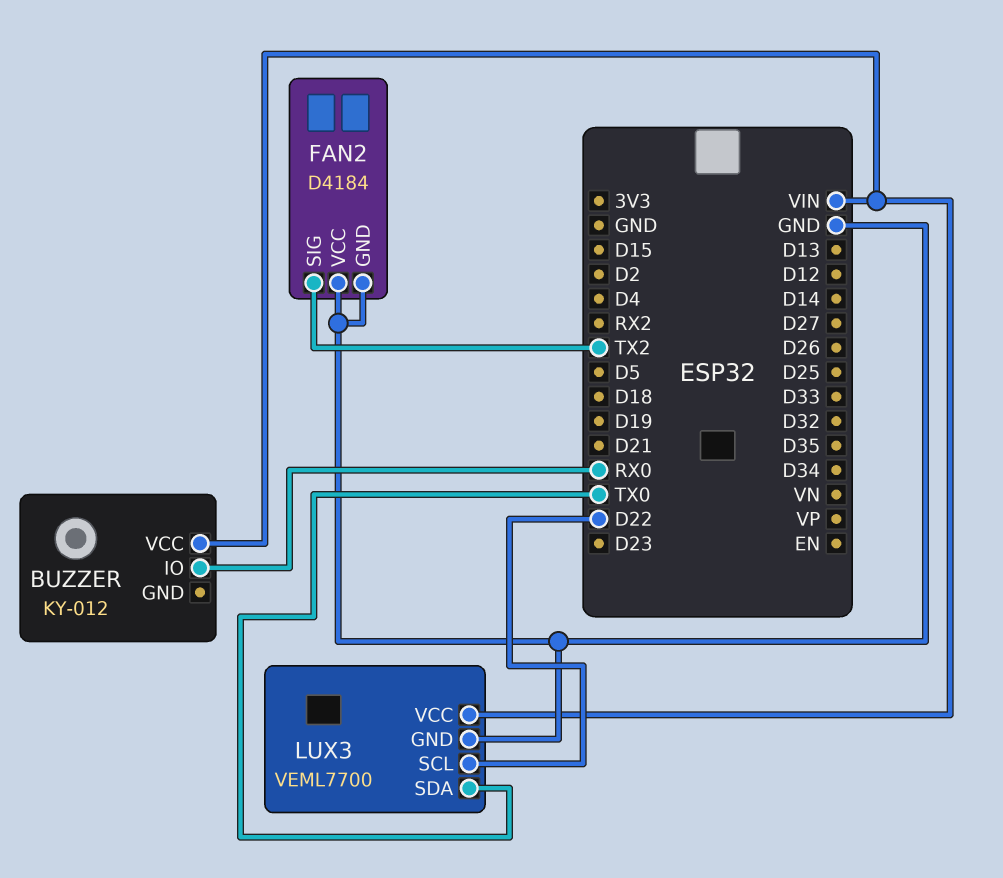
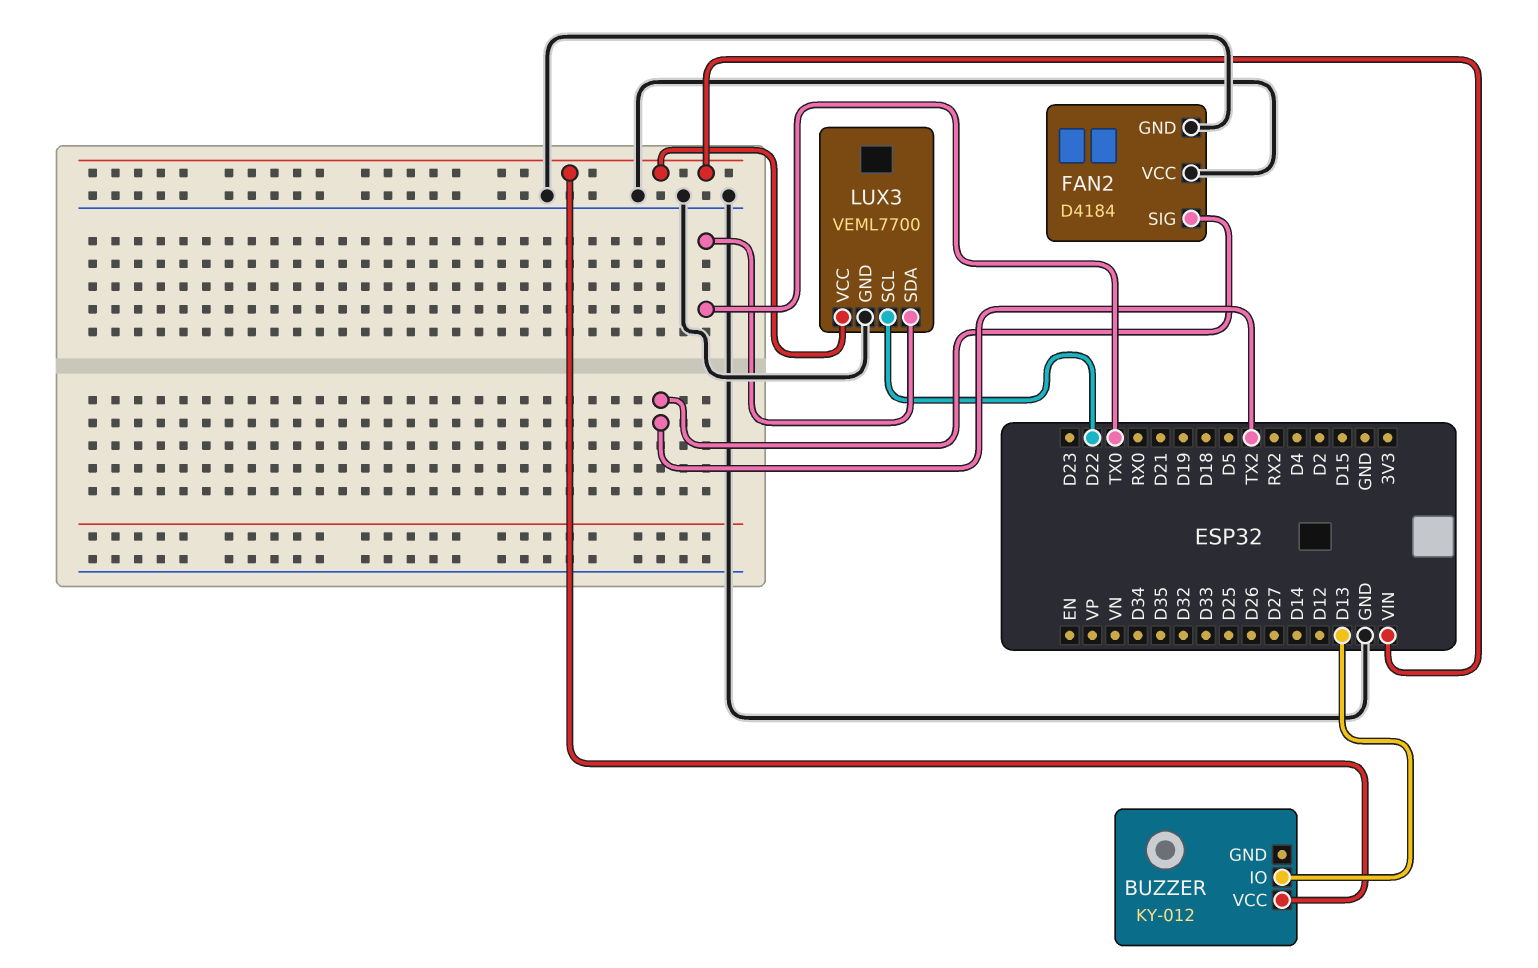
BUZZER pin IO: RX0 -> D13

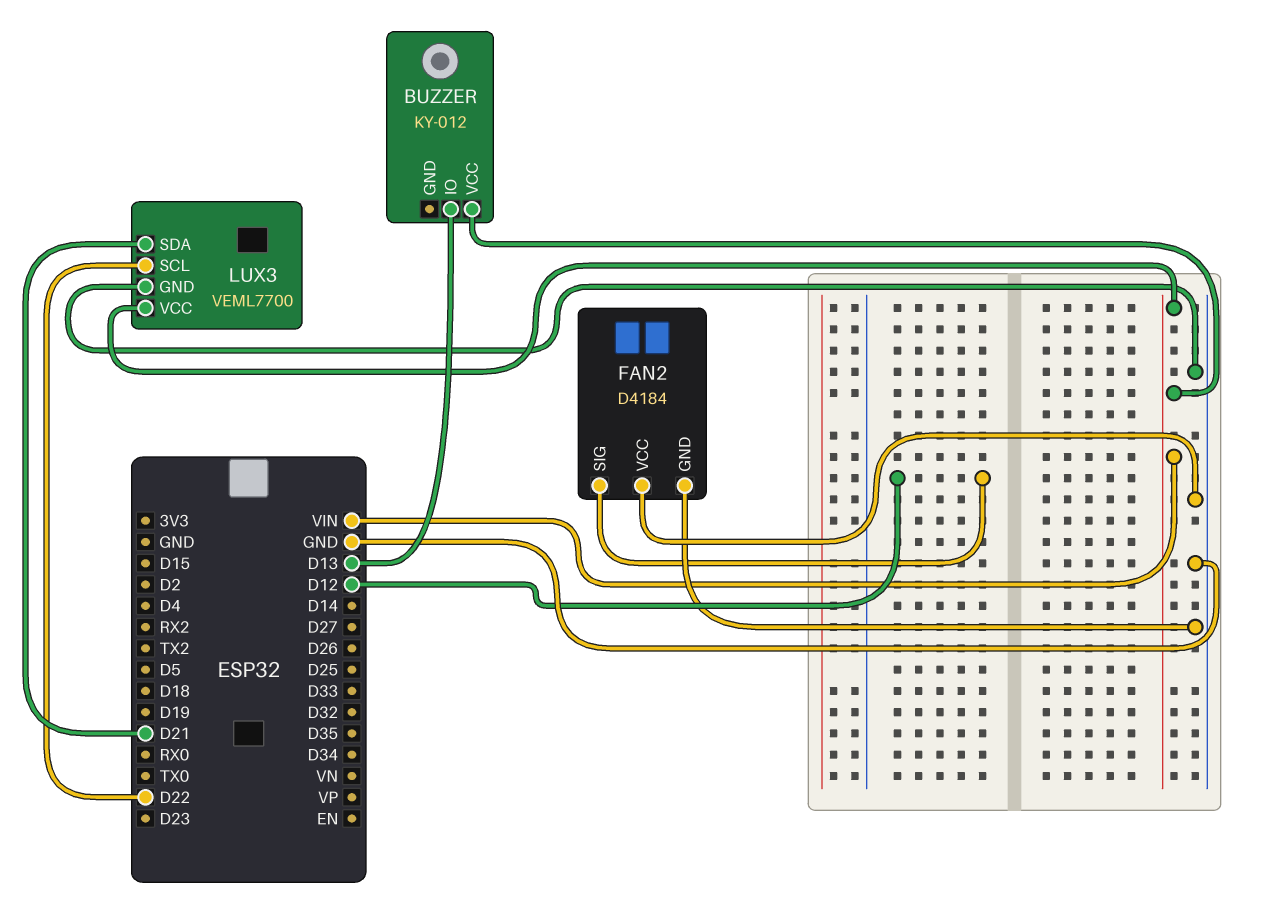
FAN2 pin SIG: TX2 -> D12
LUX3 pin SDA: TX0 -> D21

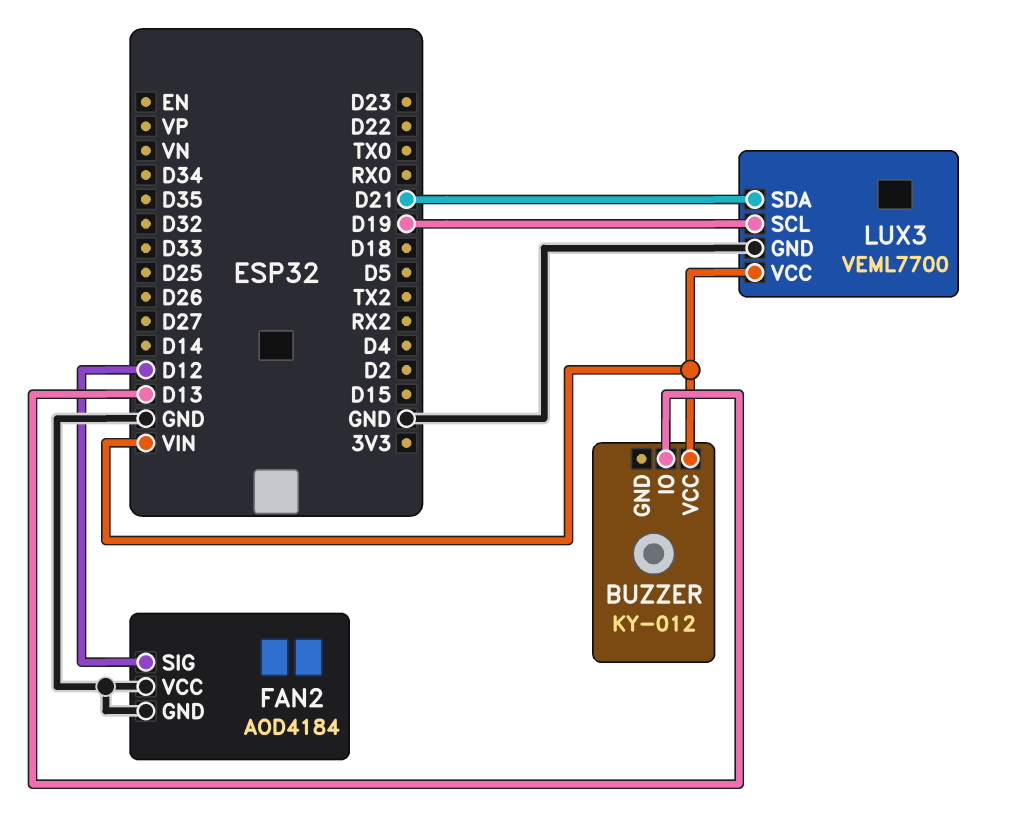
FAN2: D4184 -> AOD4184
LUX3 pin SCL: D22 -> D19

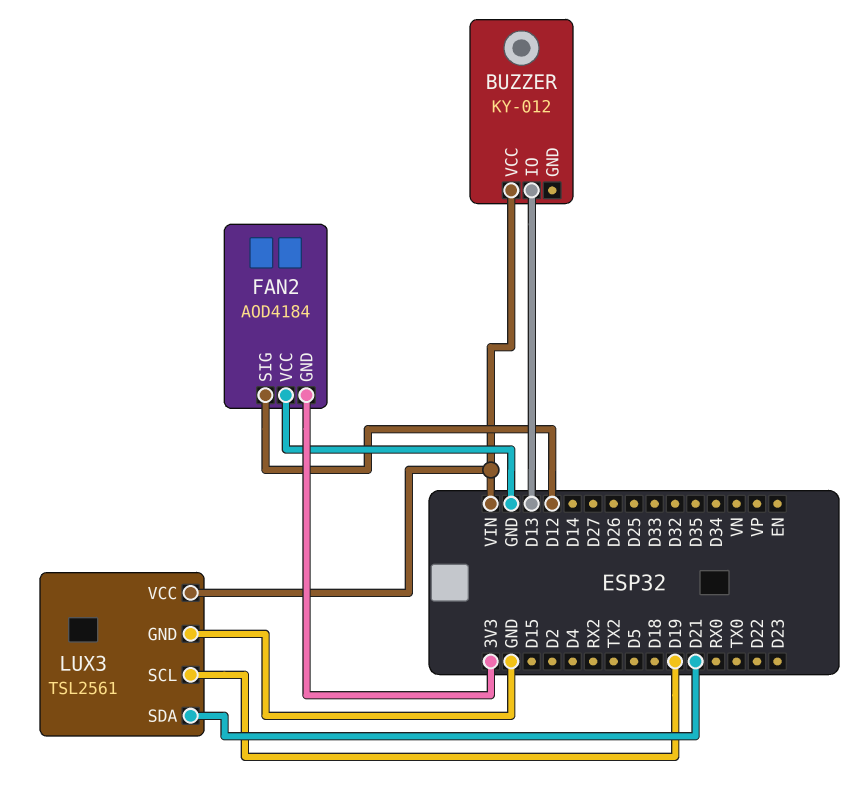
FAN2 pin GND: GND -> 3V3
LUX3: VEML7700 -> TSL2561

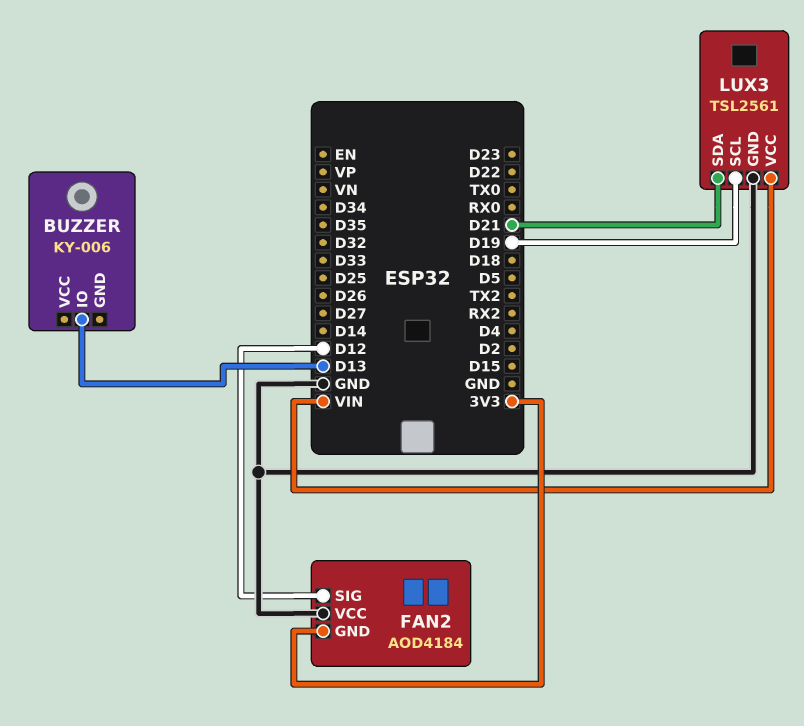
BUZZER: KY-012 -> KY-006
BUZZER pin VCC: VIN -> none

